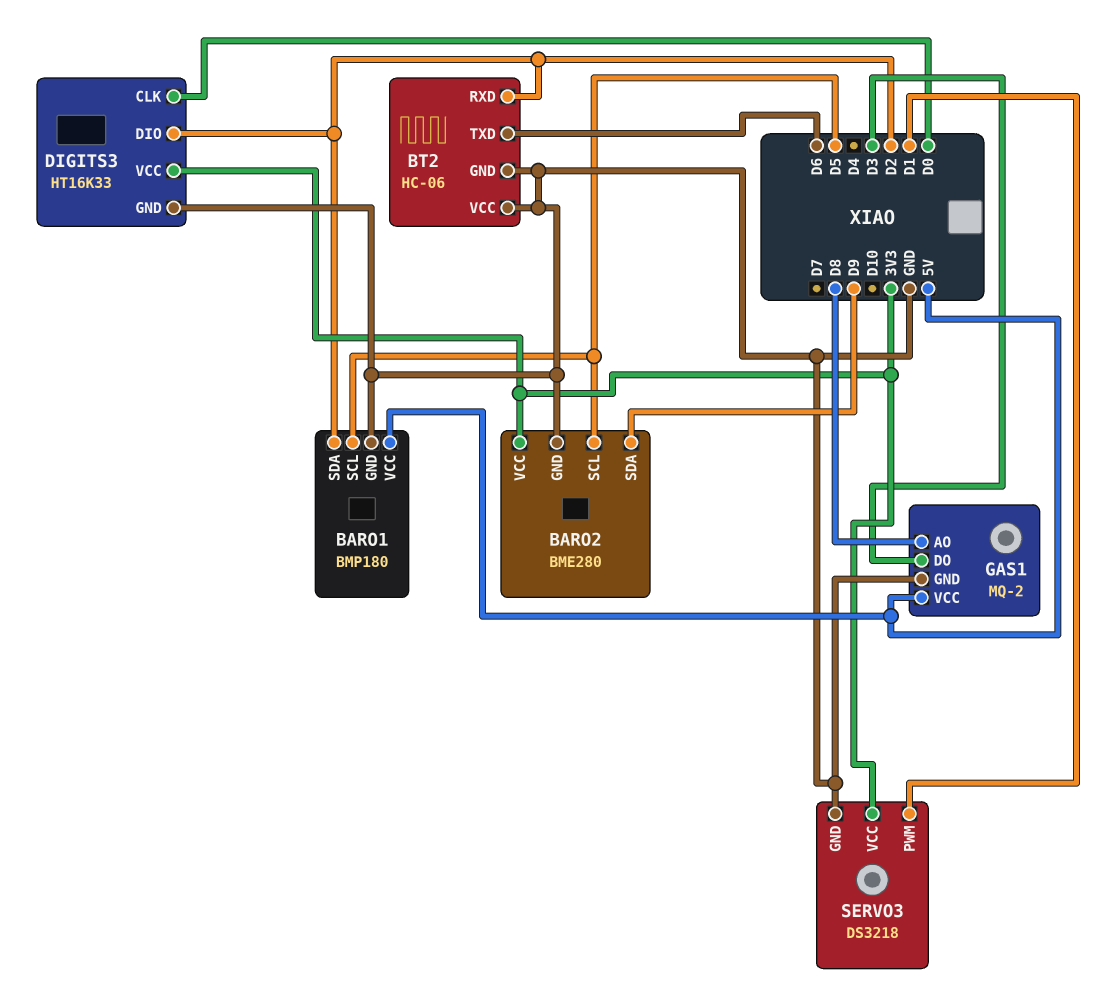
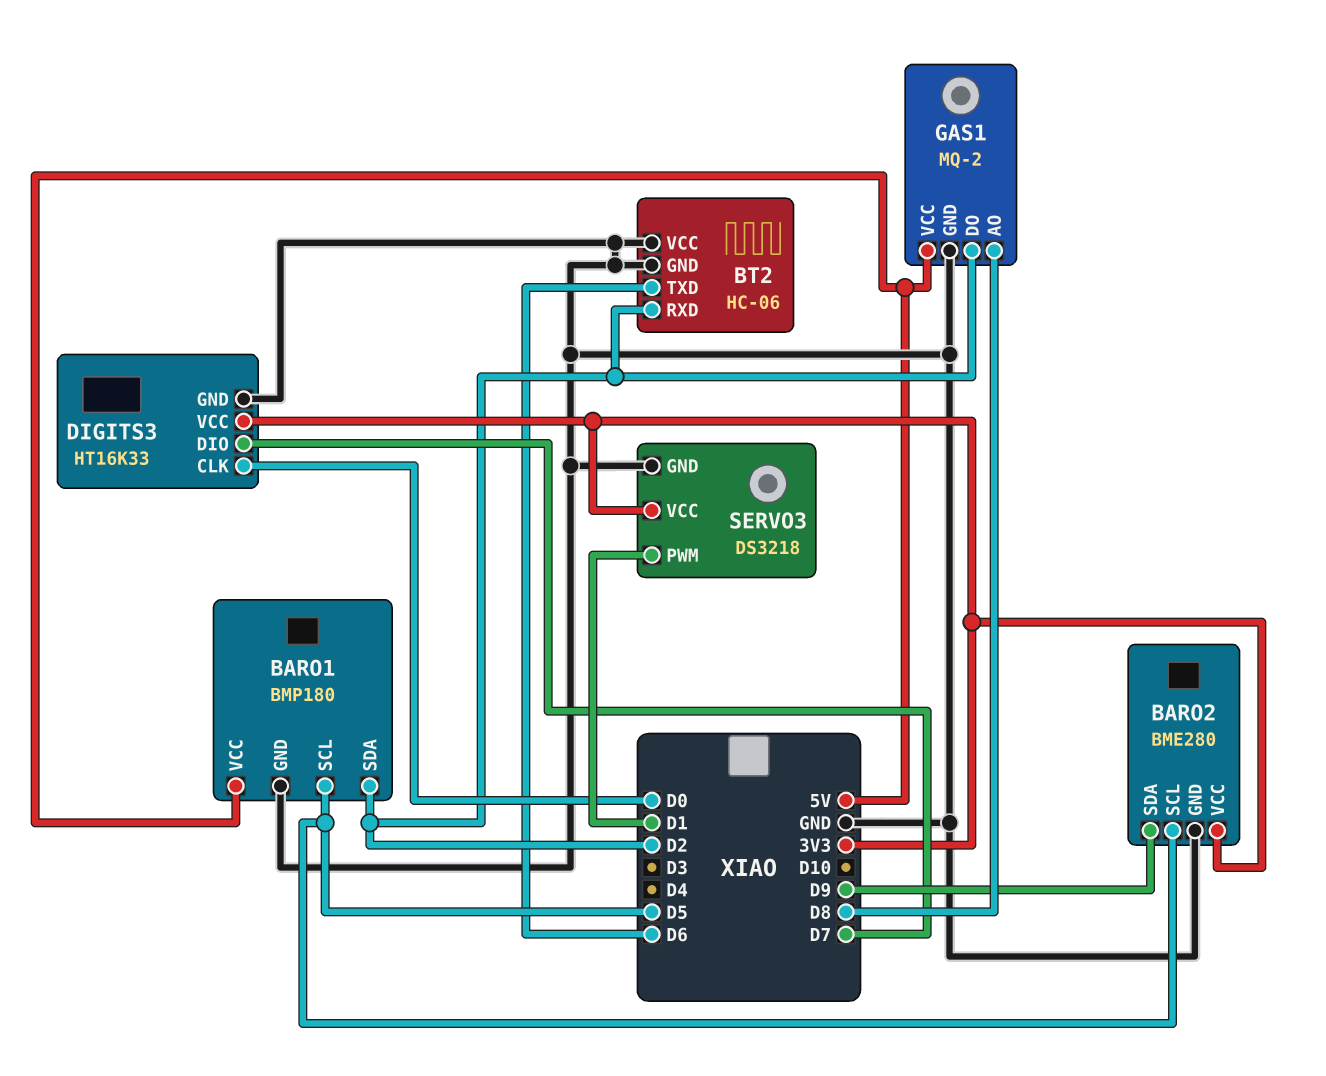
DIGITS3 pin DIO: D2 -> D7
GAS1 pin DO: D3 -> D2

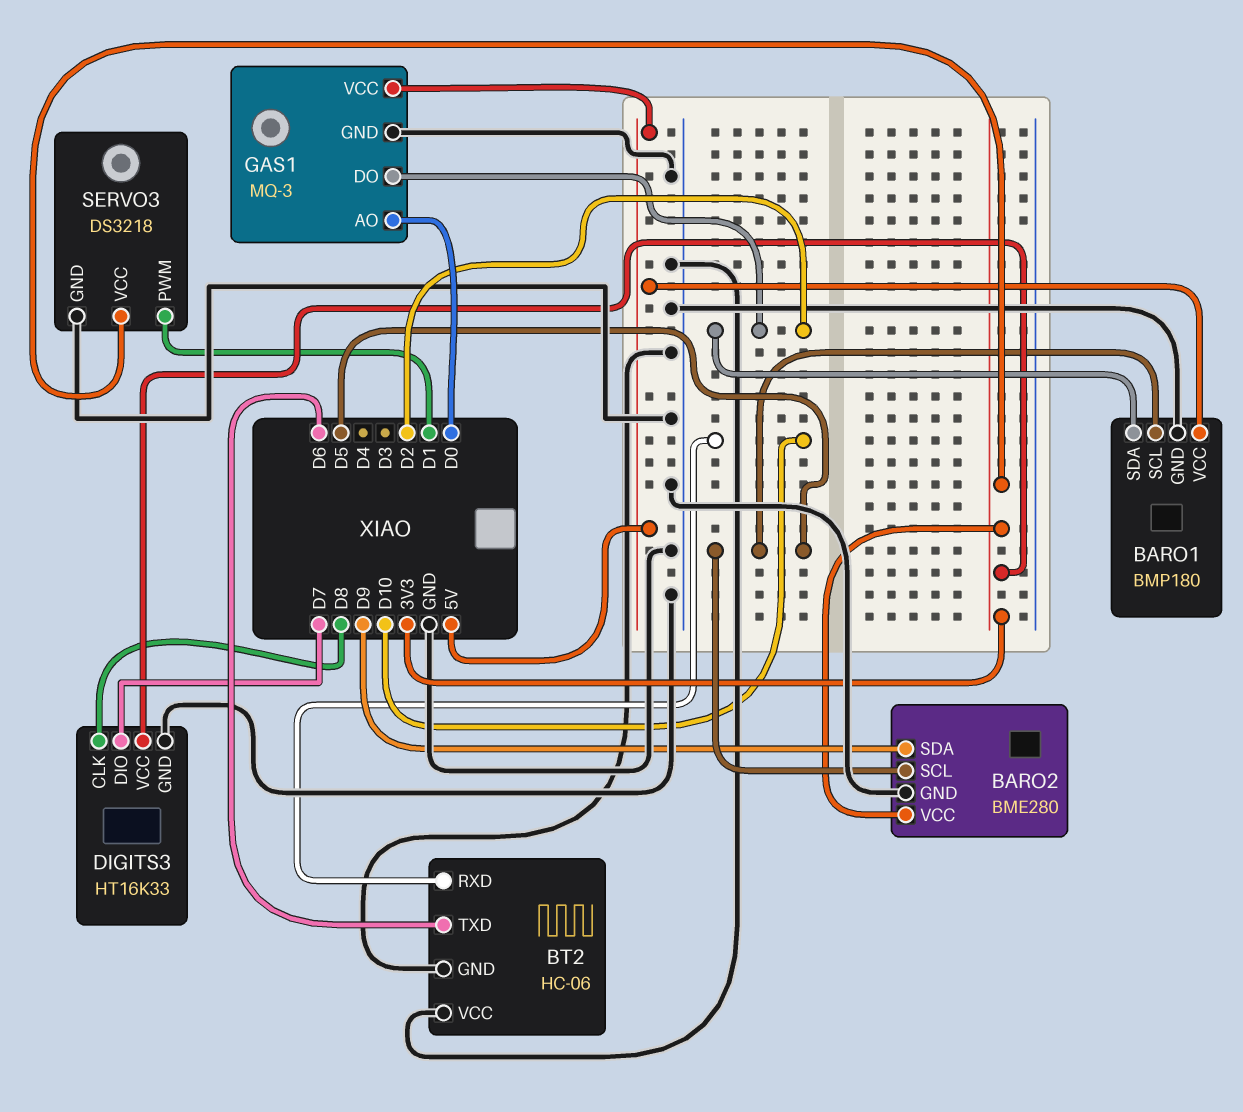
BT2 pin RXD: D2 -> D10
DIGITS3 pin CLK: D0 -> D8
GAS1: MQ-2 -> MQ-3
GAS1 pin AO: D8 -> D0

